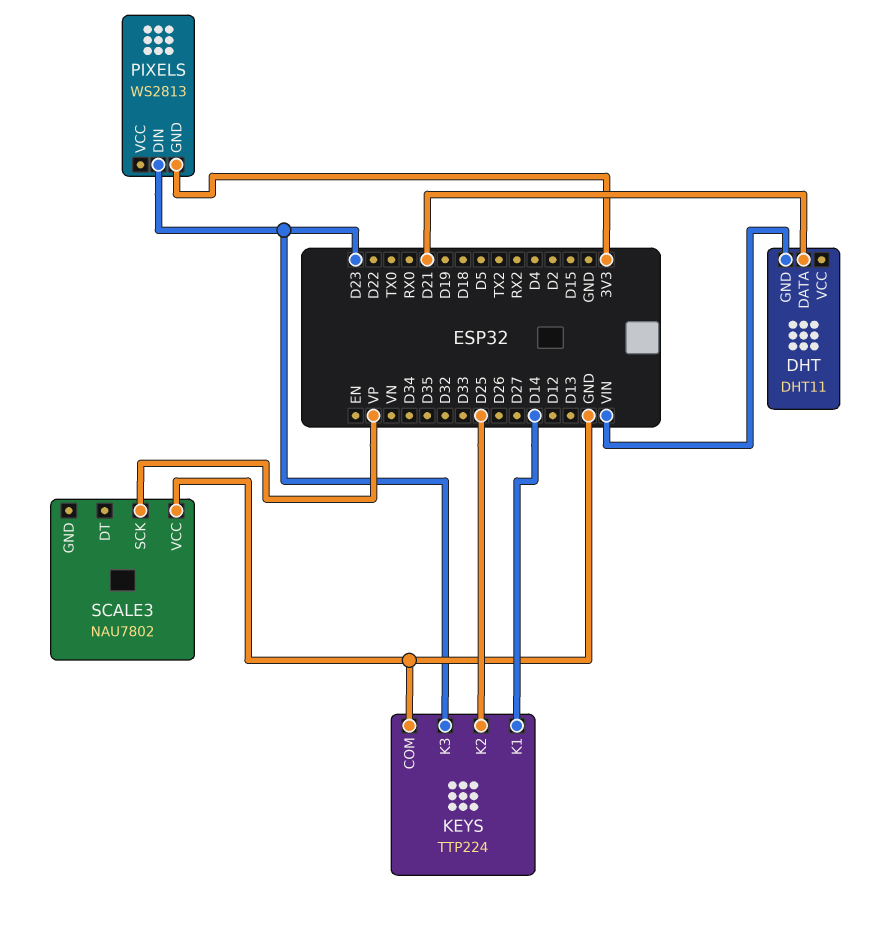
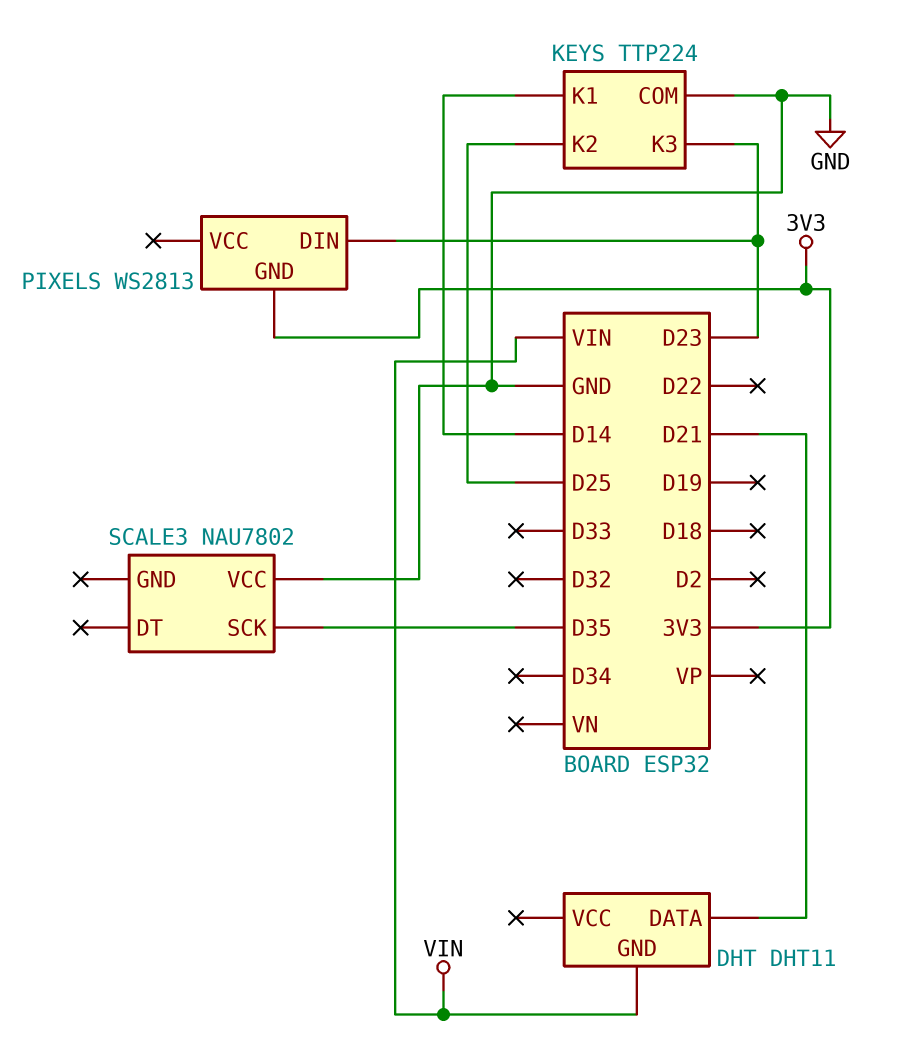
SCALE3 pin SCK: VP -> D35

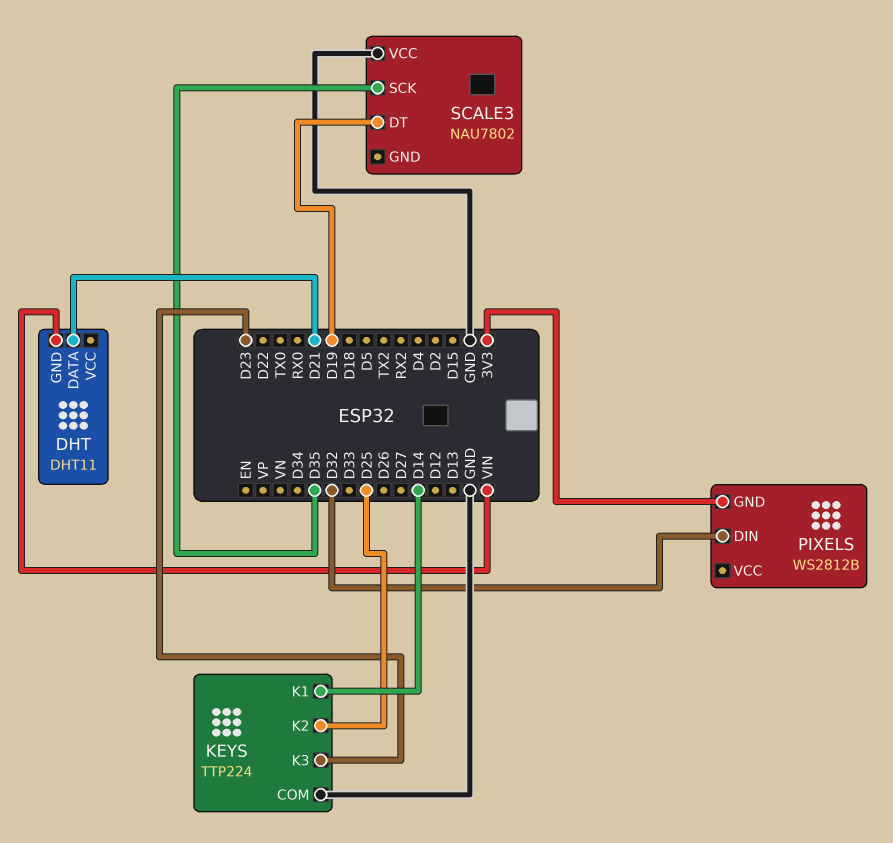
PIXELS: WS2813 -> WS2812B
PIXELS pin DIN: D23 -> D32
SCALE3 pin DT: none -> D19

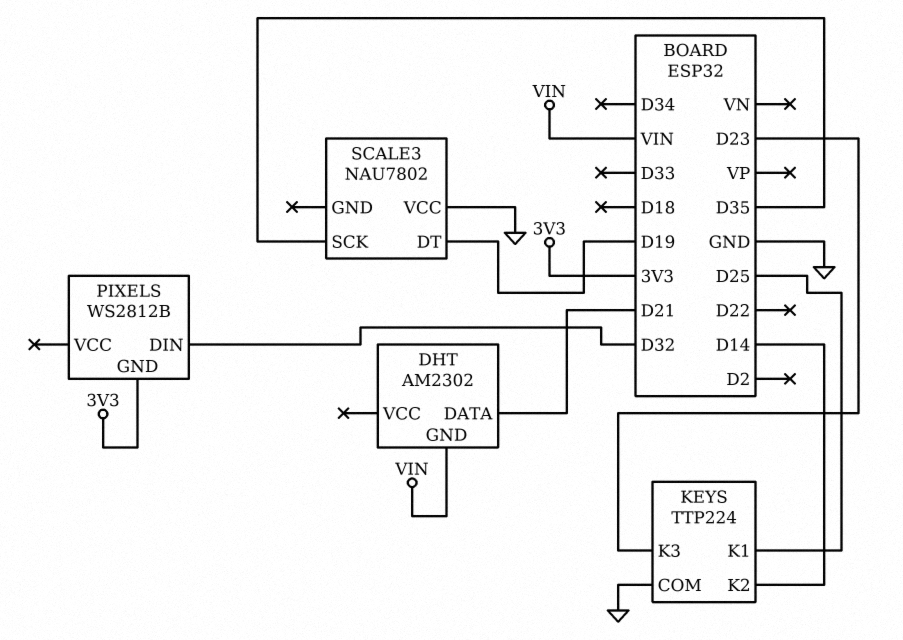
DHT: DHT11 -> AM2302
KEYS pin K1: D14 -> D25
KEYS pin K2: D25 -> D14

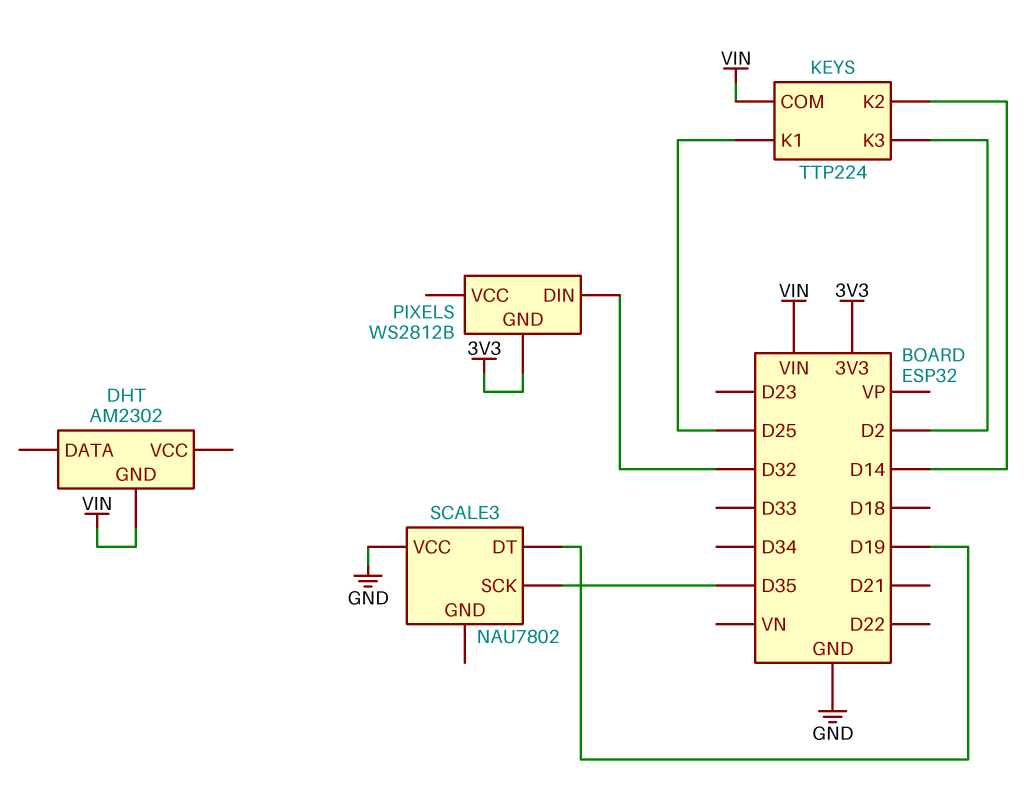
DHT pin DATA: D21 -> none
KEYS pin COM: GND -> VIN
KEYS pin K3: D23 -> D2

